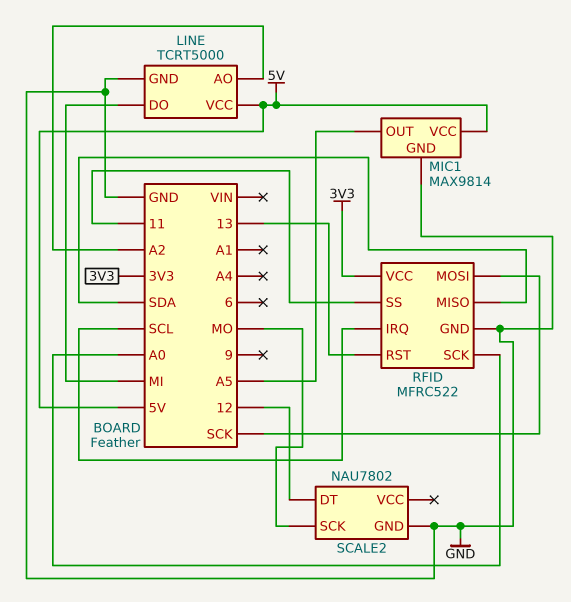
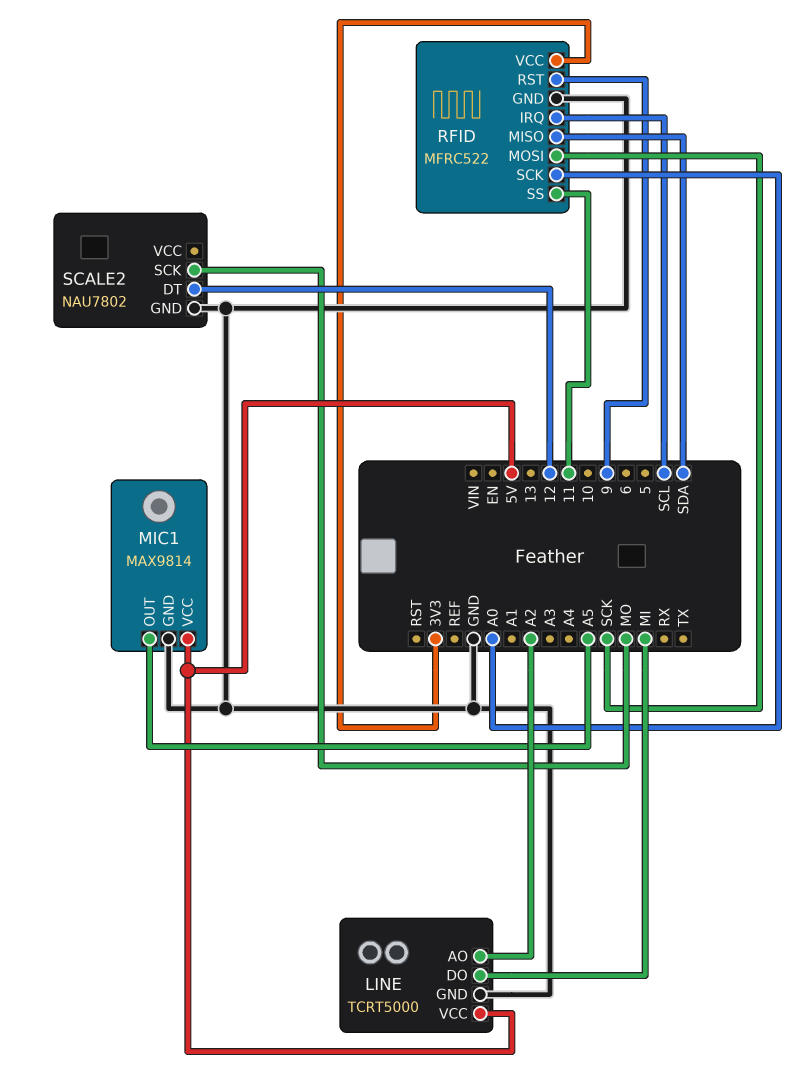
RFID pin RST: 13 -> 9

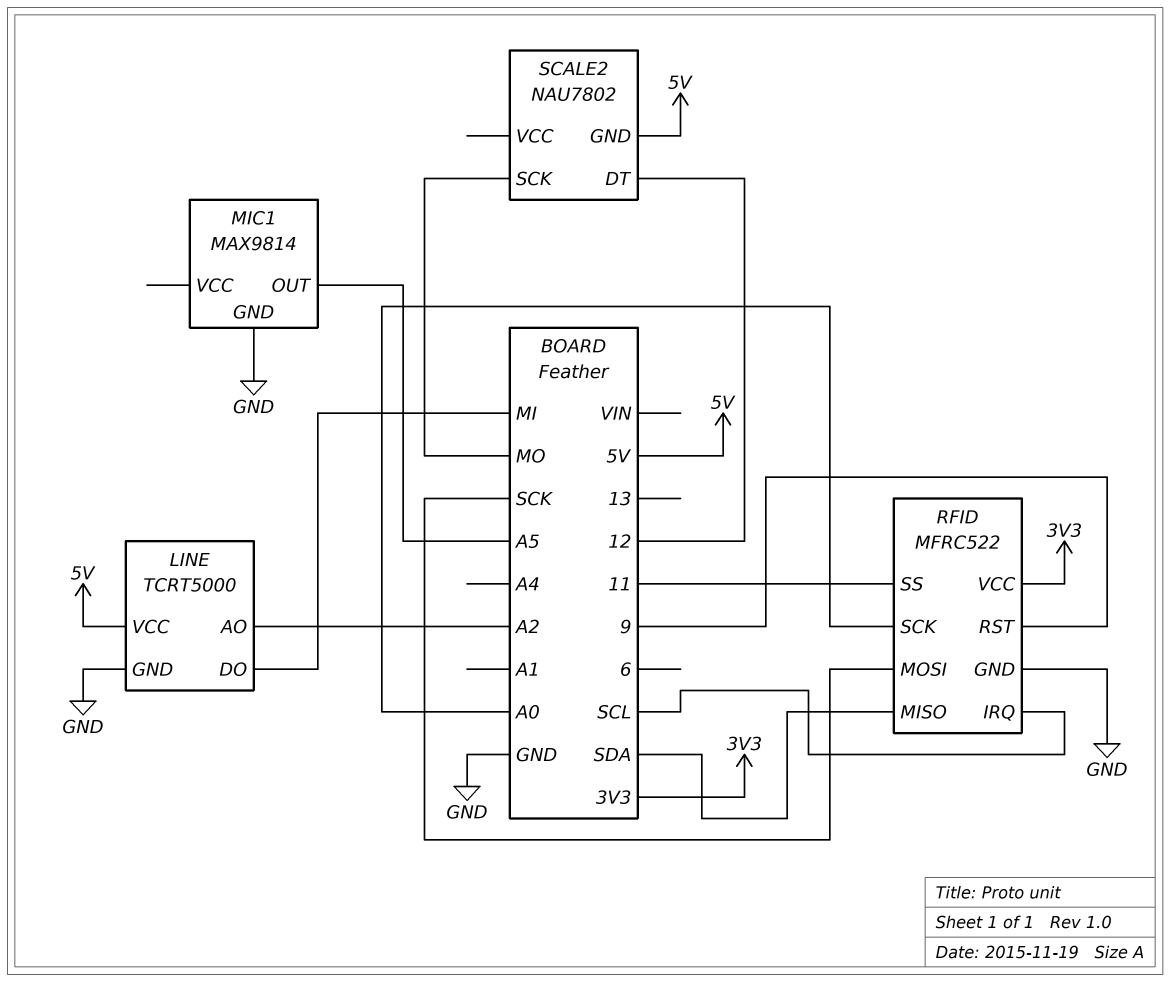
MIC1 pin VCC: 5V -> none
SCALE2 pin GND: GND -> 5V

